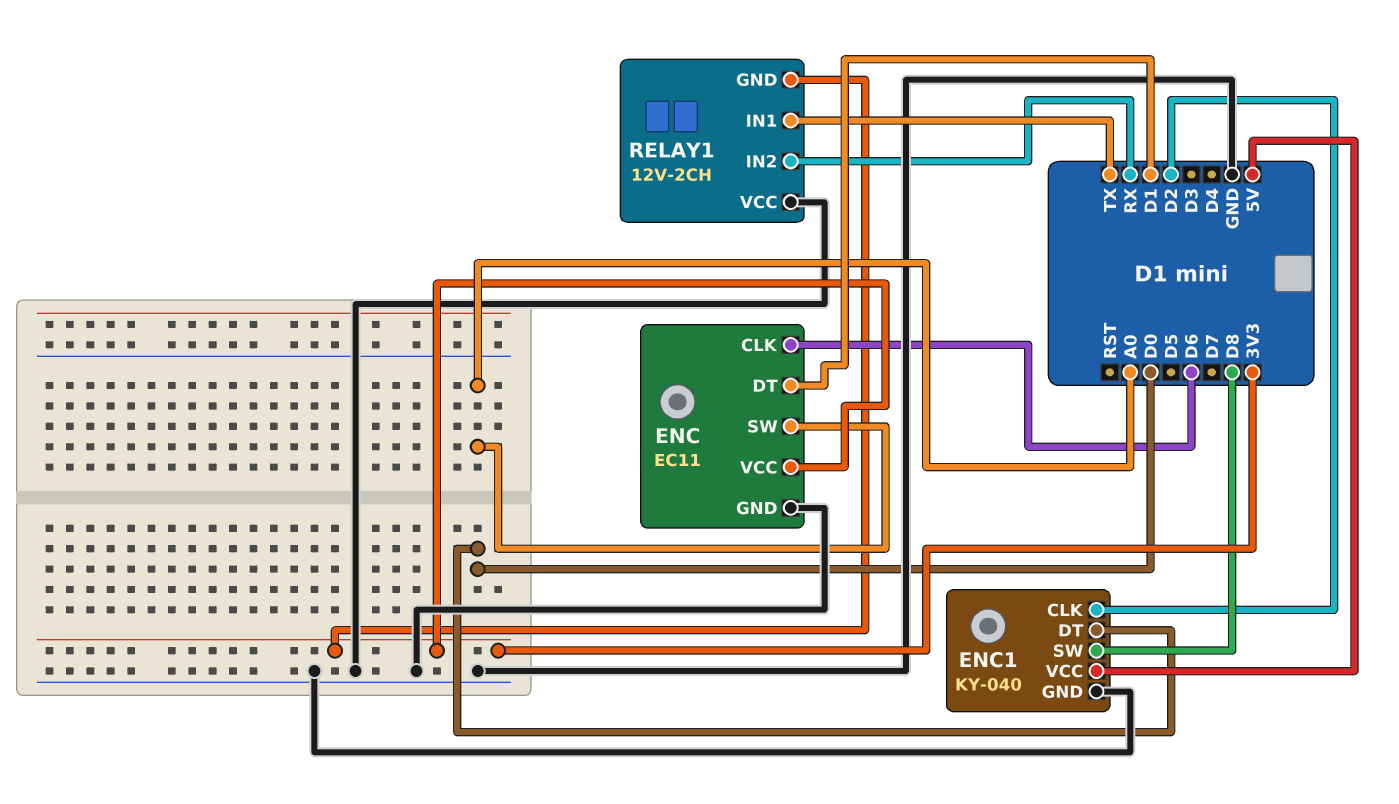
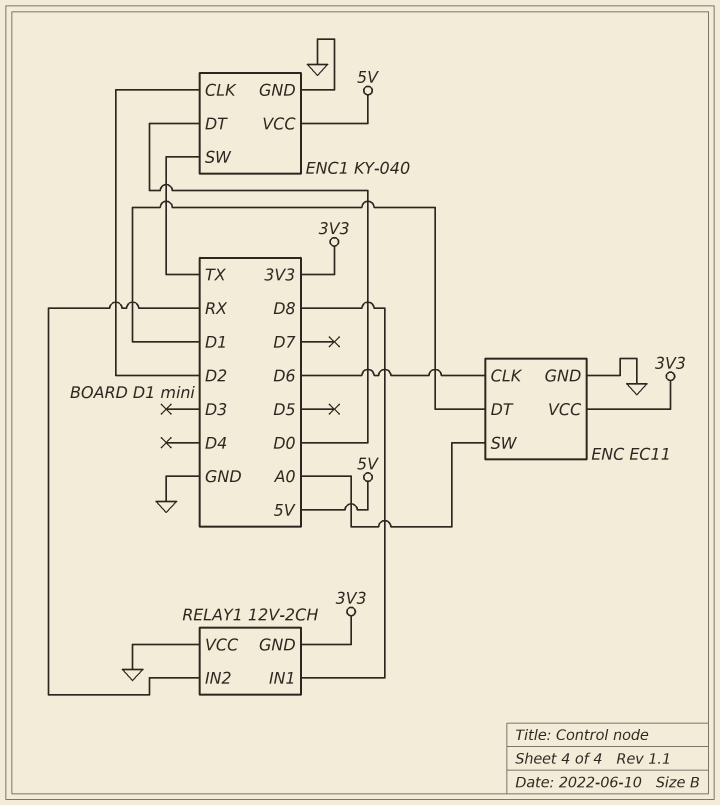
ENC1 pin SW: D8 -> TX
RELAY1 pin IN1: TX -> D8

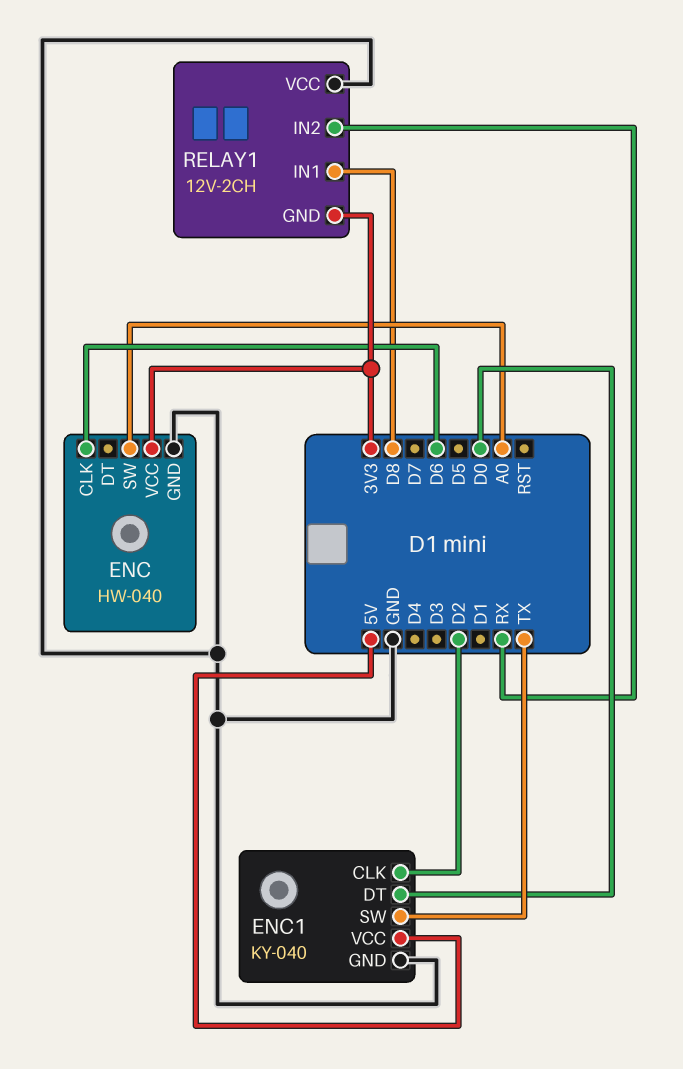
ENC: EC11 -> HW-040
ENC pin DT: D1 -> none

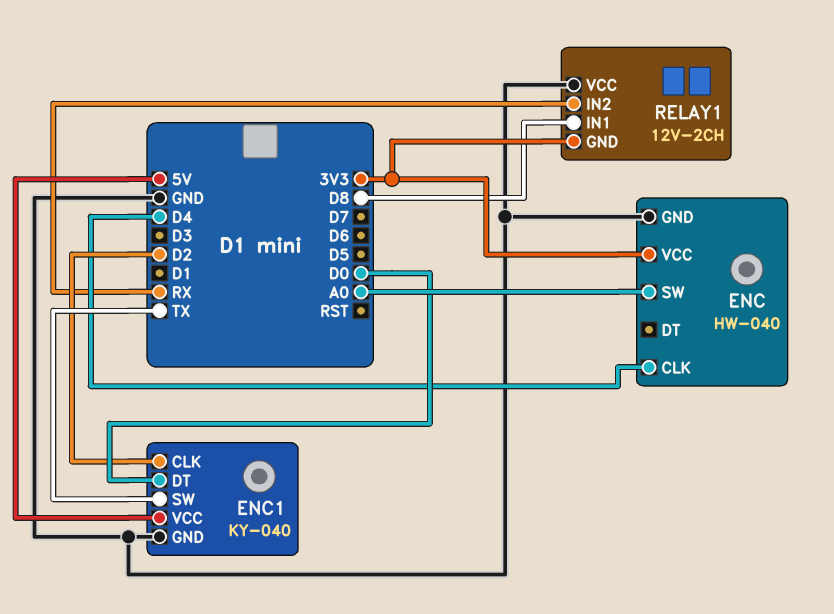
ENC pin CLK: D6 -> D4

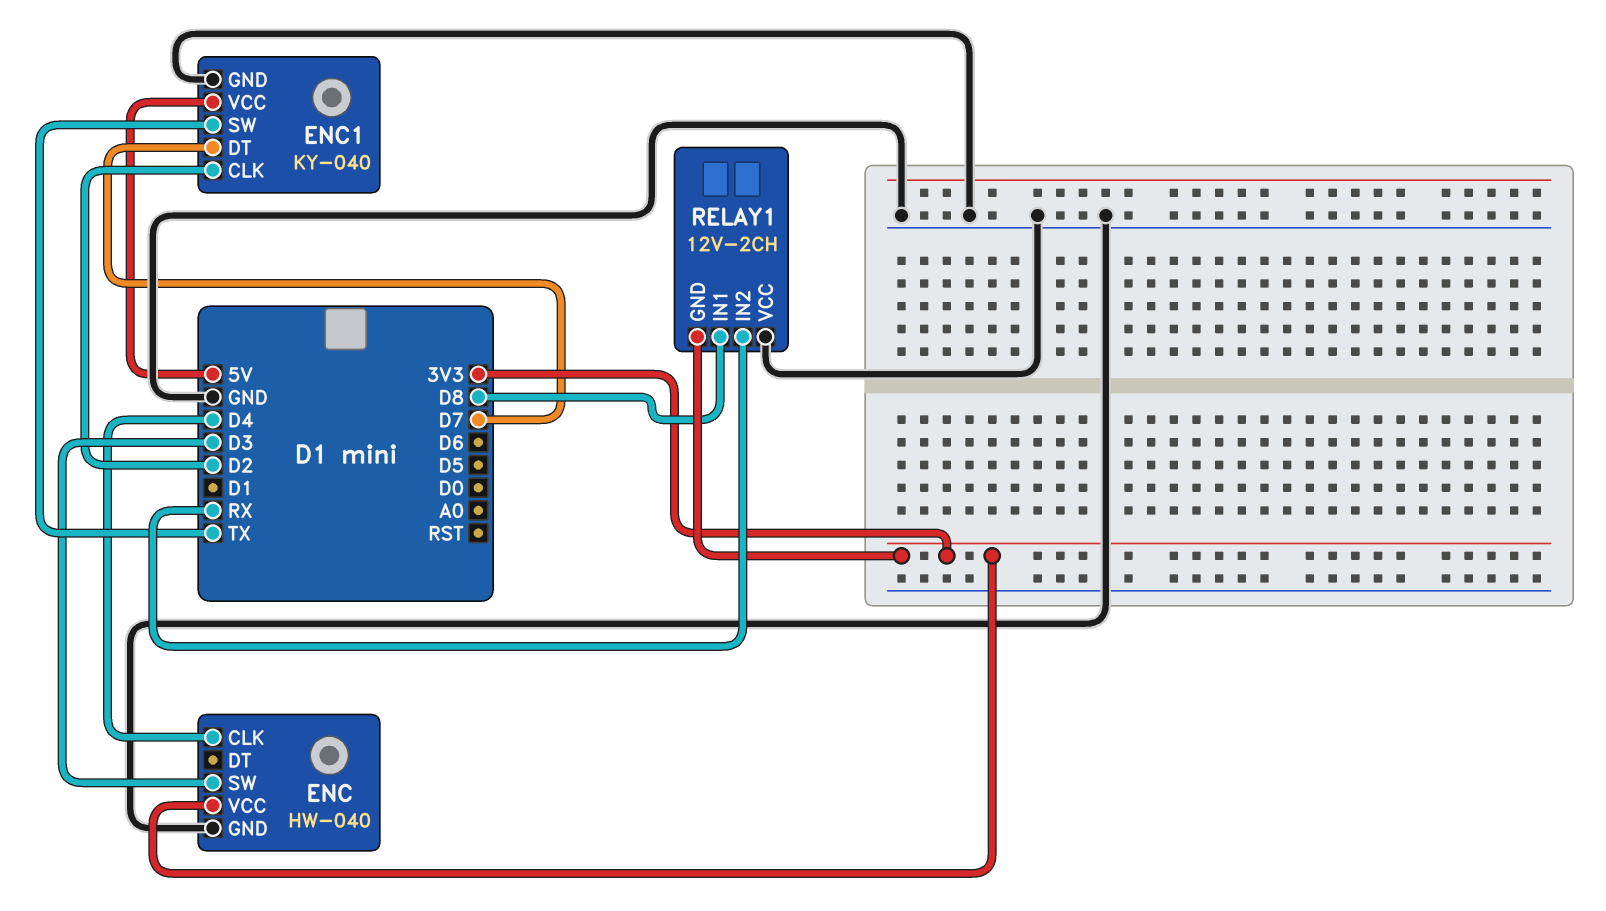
ENC pin SW: A0 -> D3
ENC1 pin DT: D0 -> D7

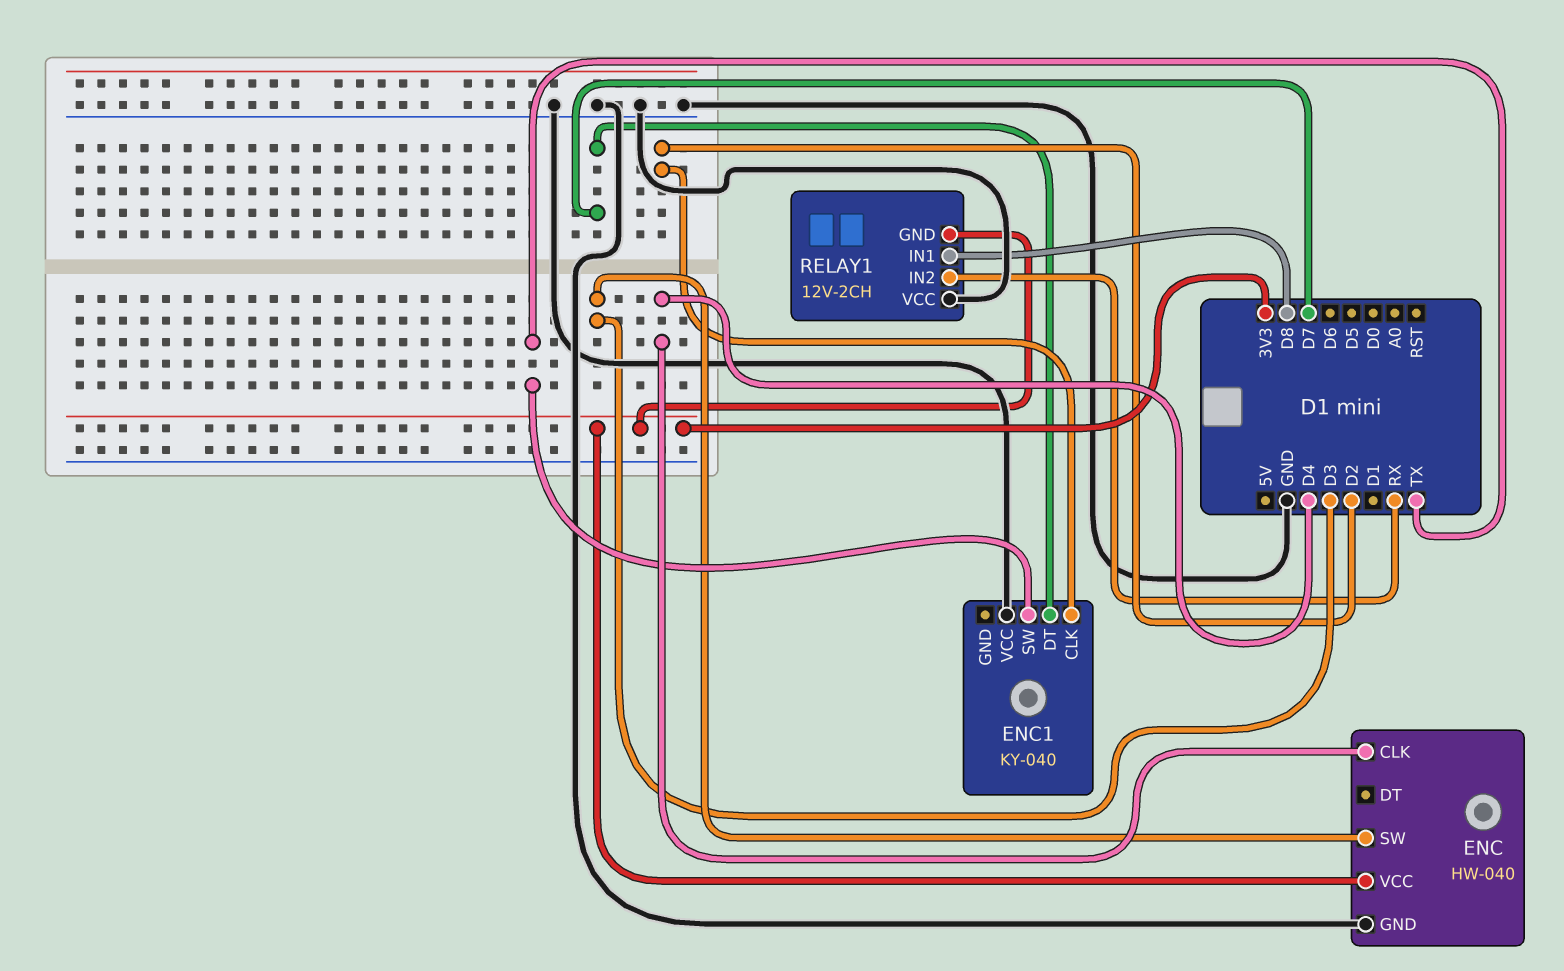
ENC1 pin GND: GND -> none
ENC1 pin VCC: 5V -> GND

